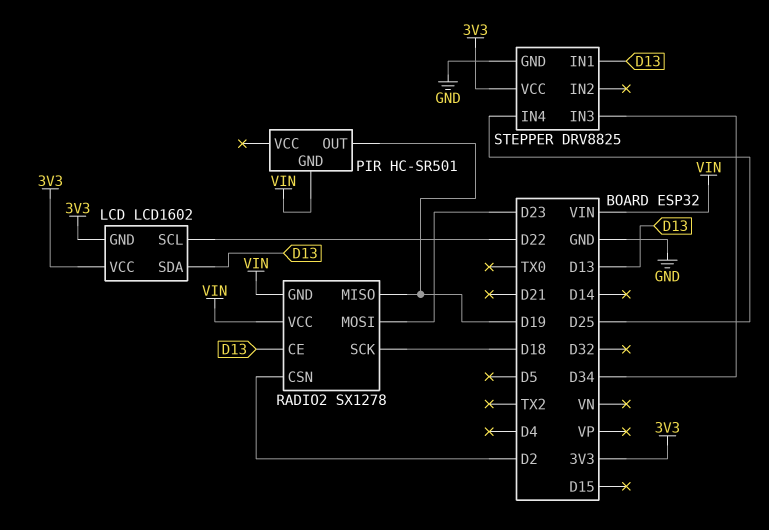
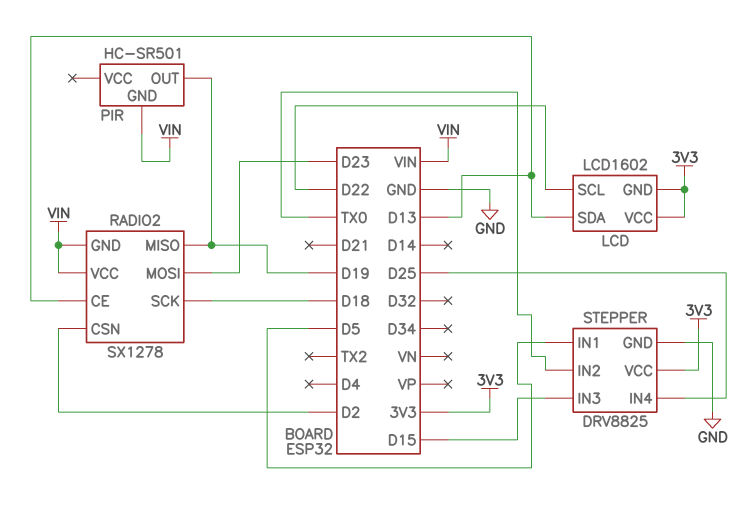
STEPPER pin IN1: D13 -> D5
STEPPER pin IN2: none -> TX0
STEPPER pin IN3: D34 -> D15

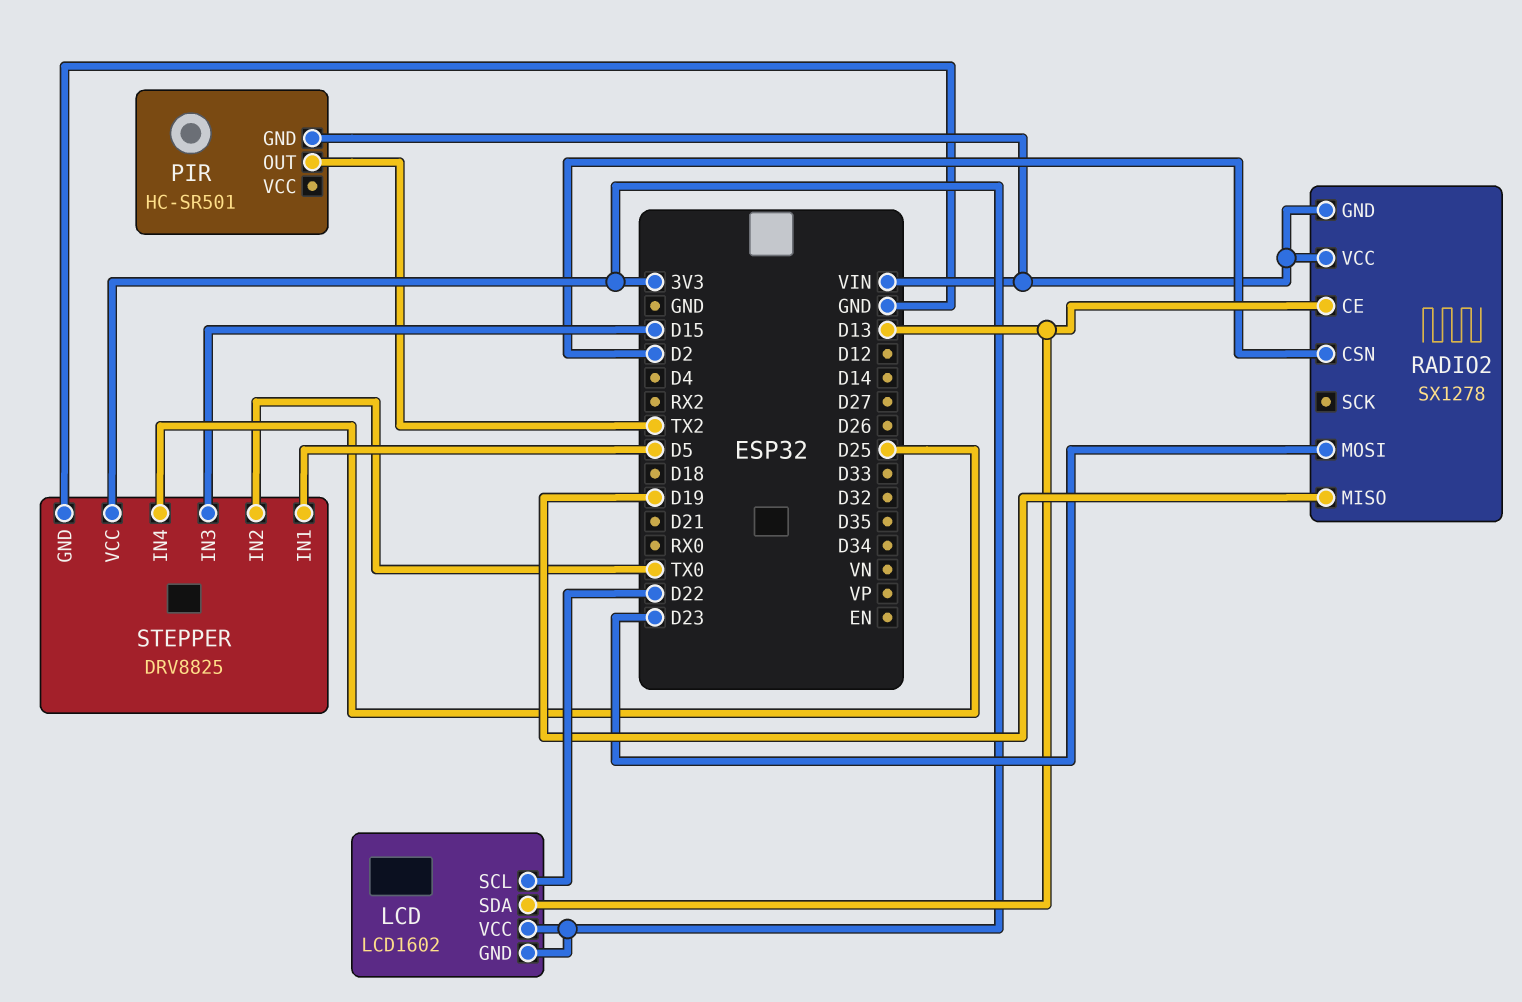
PIR pin OUT: D19 -> TX2
RADIO2 pin SCK: D18 -> none

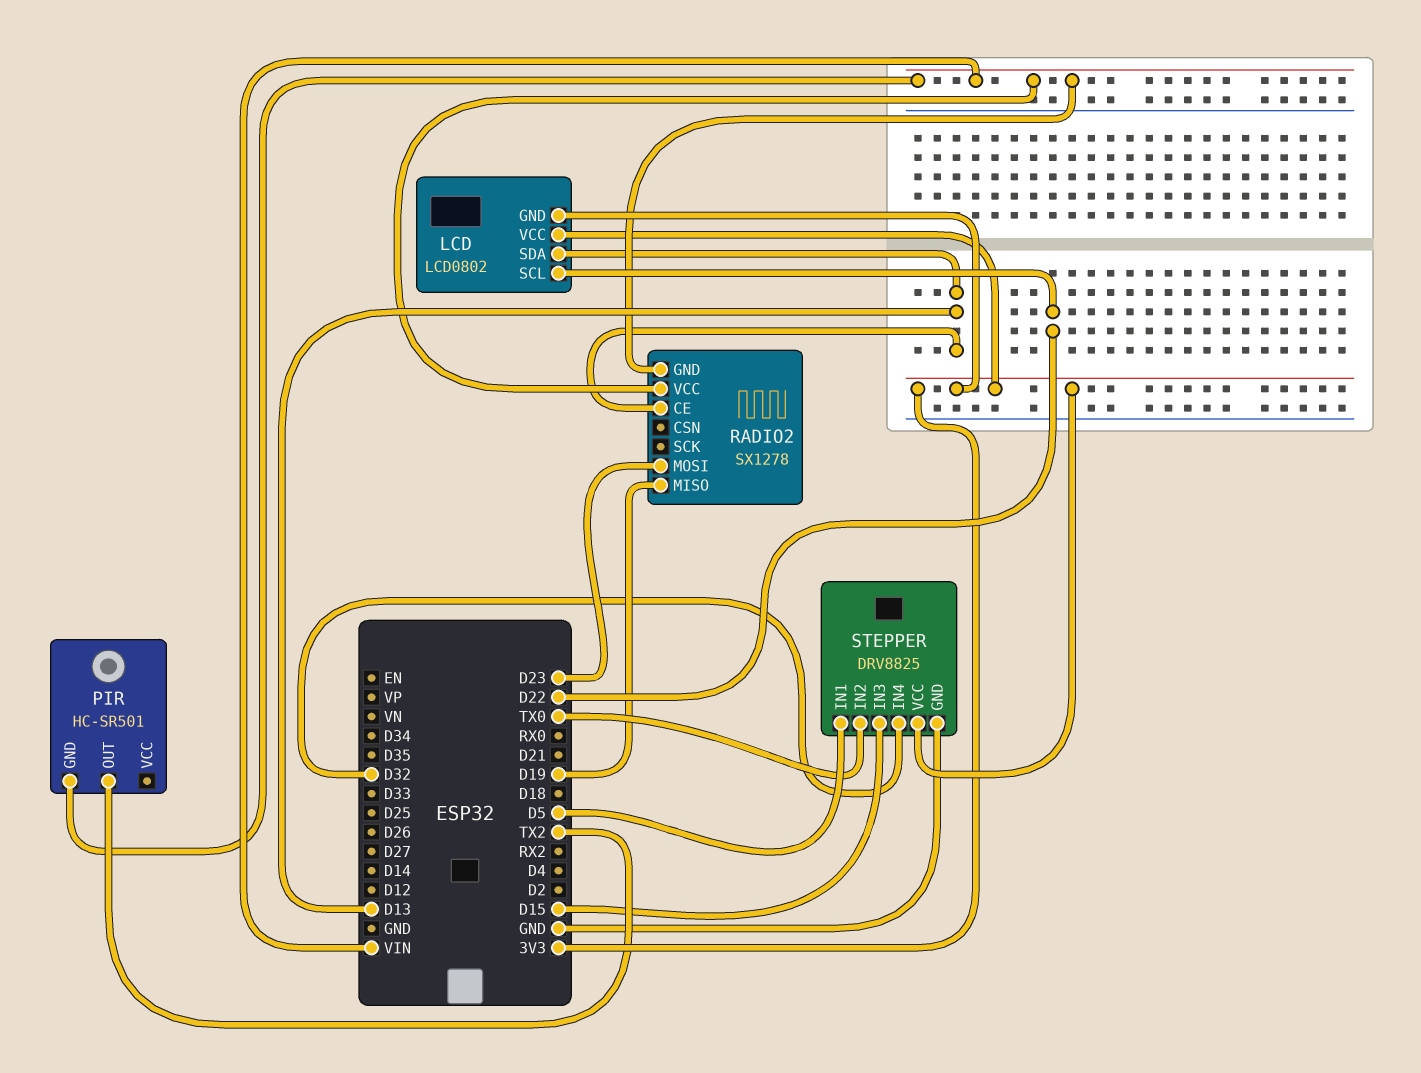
LCD: LCD1602 -> LCD0802
RADIO2 pin CSN: D2 -> none
STEPPER pin IN4: D25 -> D32

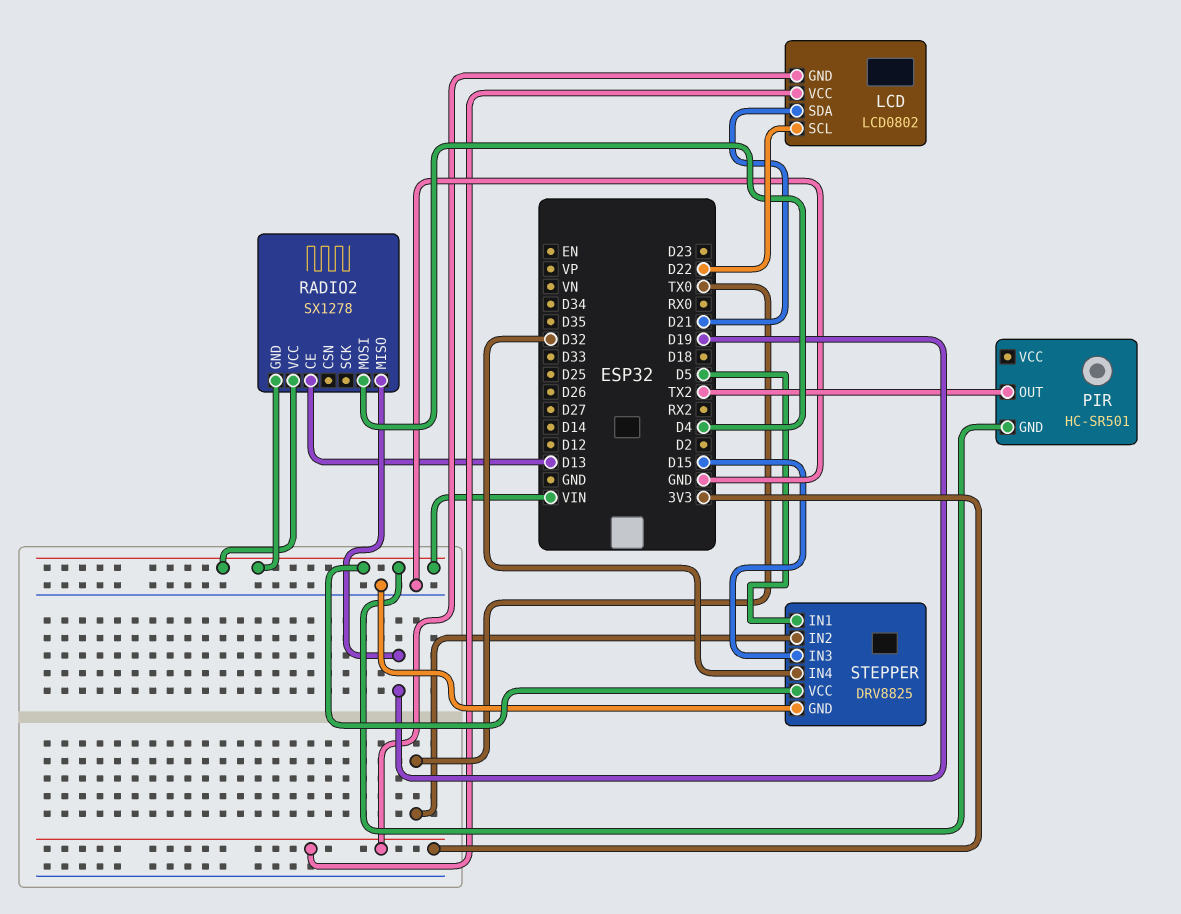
LCD pin SDA: D13 -> D21
RADIO2 pin MOSI: D23 -> D4
STEPPER pin VCC: 3V3 -> VIN

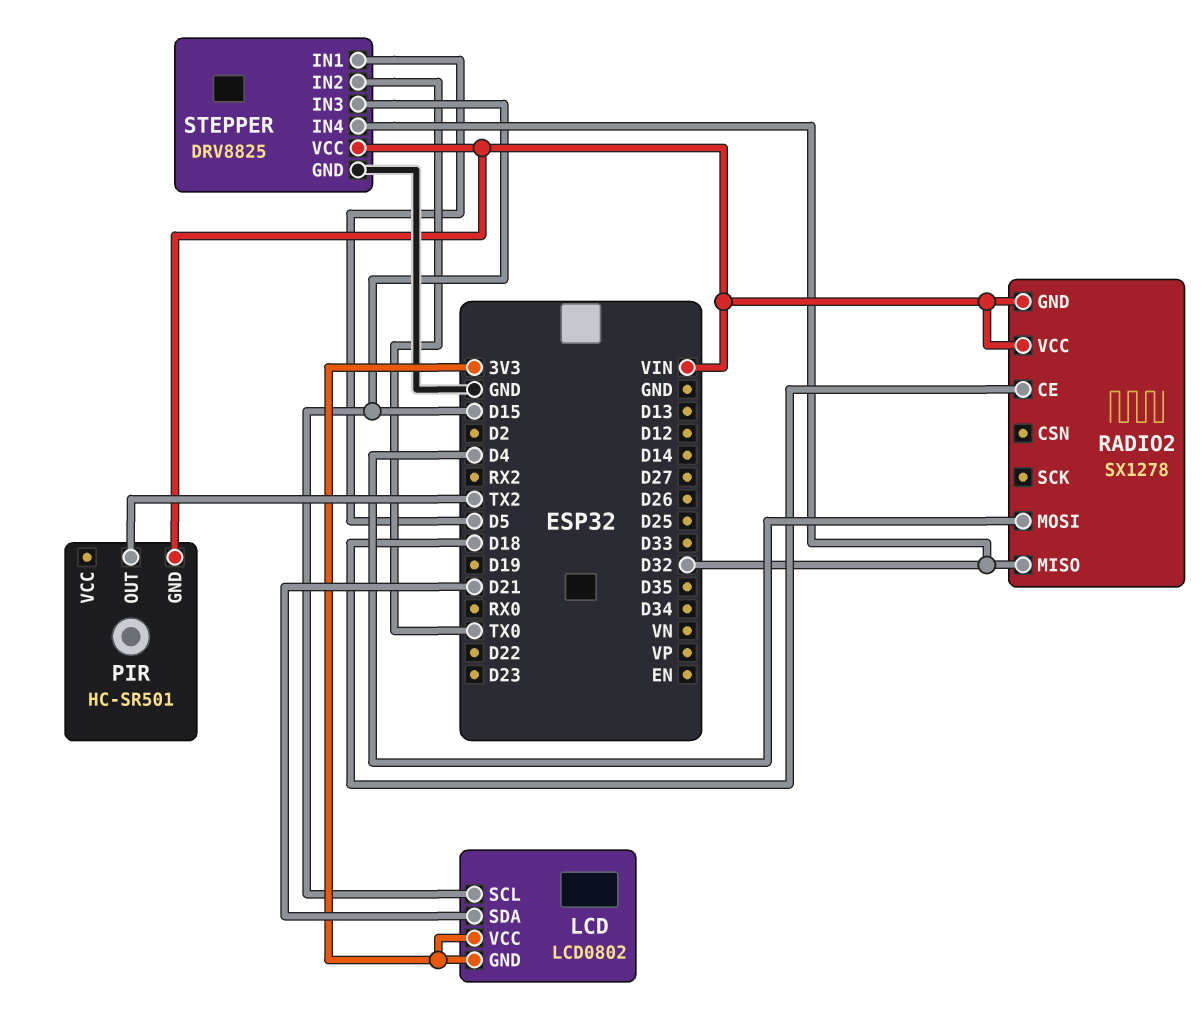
LCD pin SCL: D22 -> D15
RADIO2 pin CE: D13 -> D18
RADIO2 pin MISO: D19 -> D32

